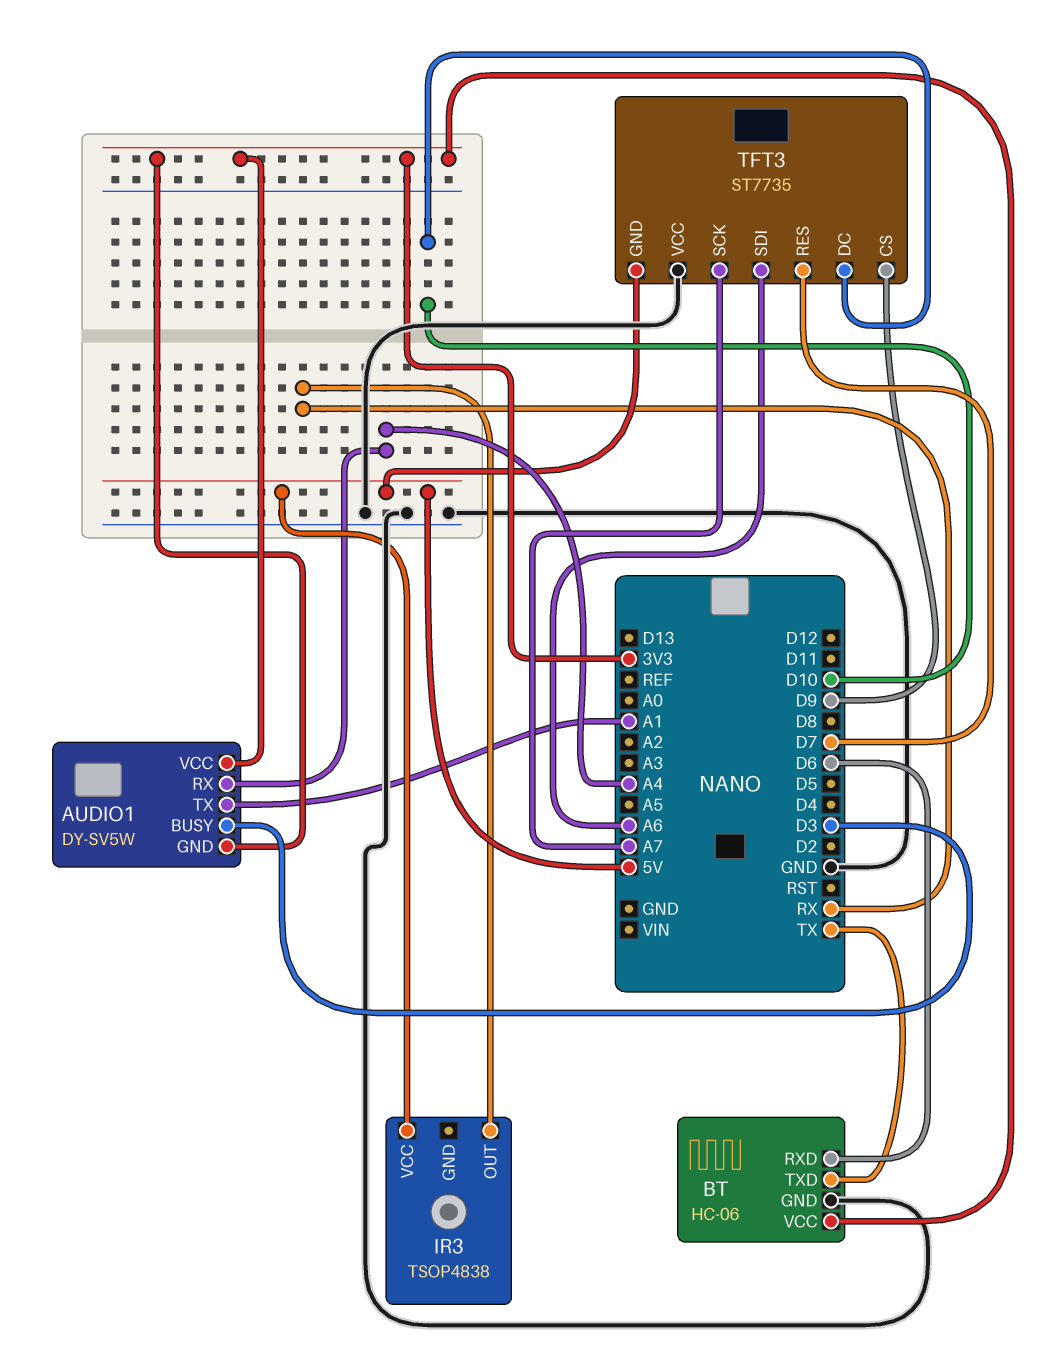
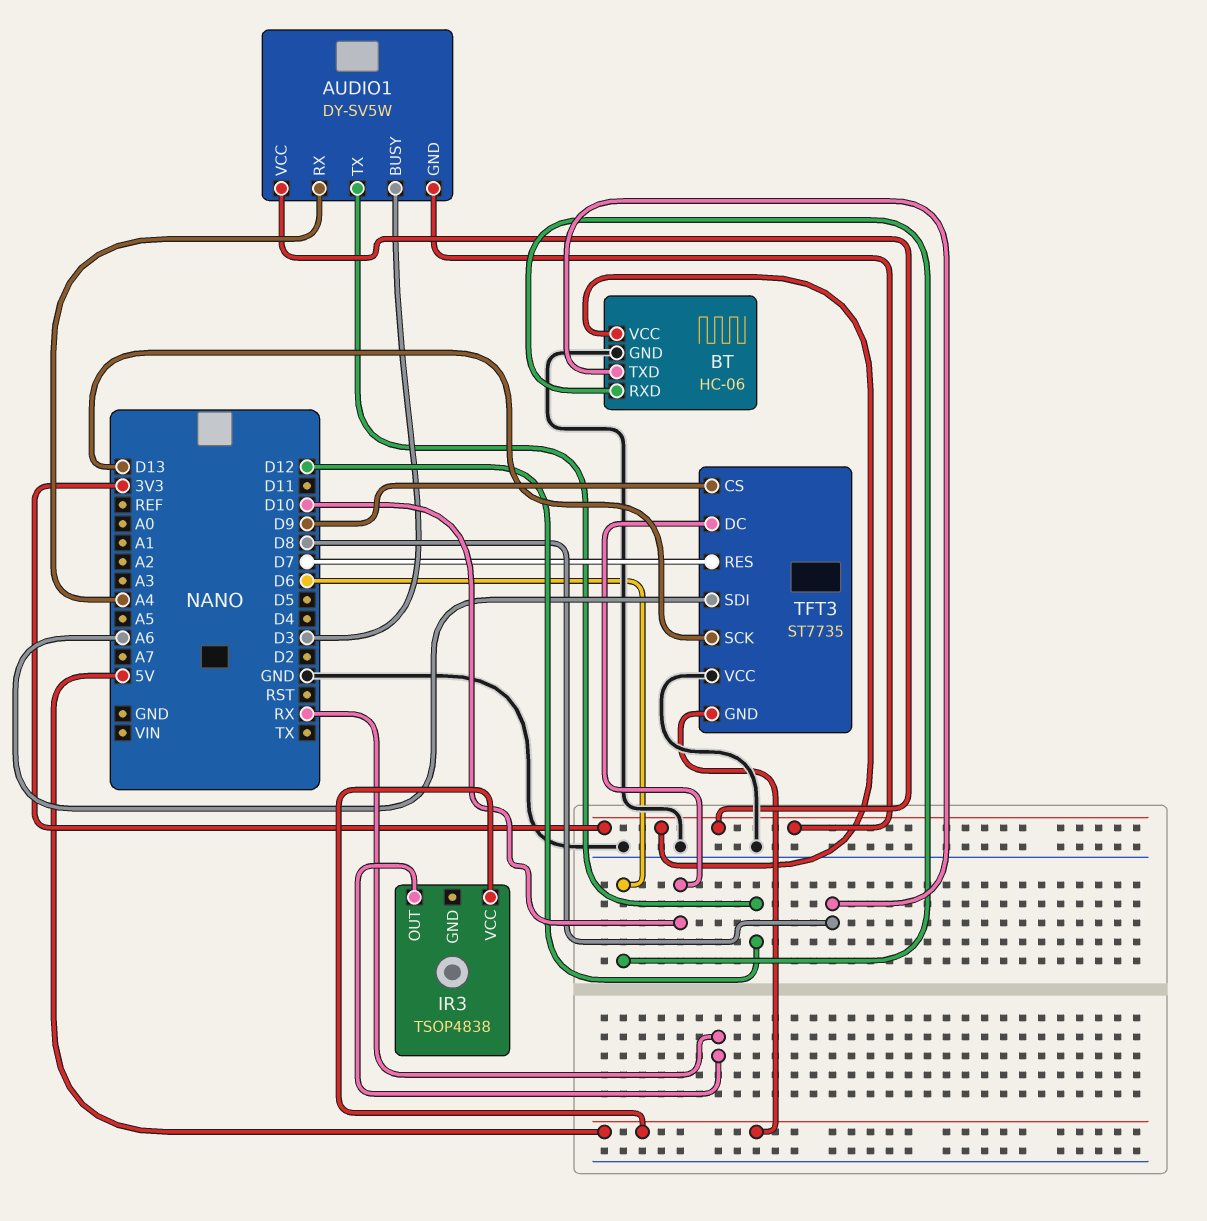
AUDIO1 pin TX: A1 -> D12
BT pin TXD: TX -> D8
TFT3 pin SCK: A7 -> D13

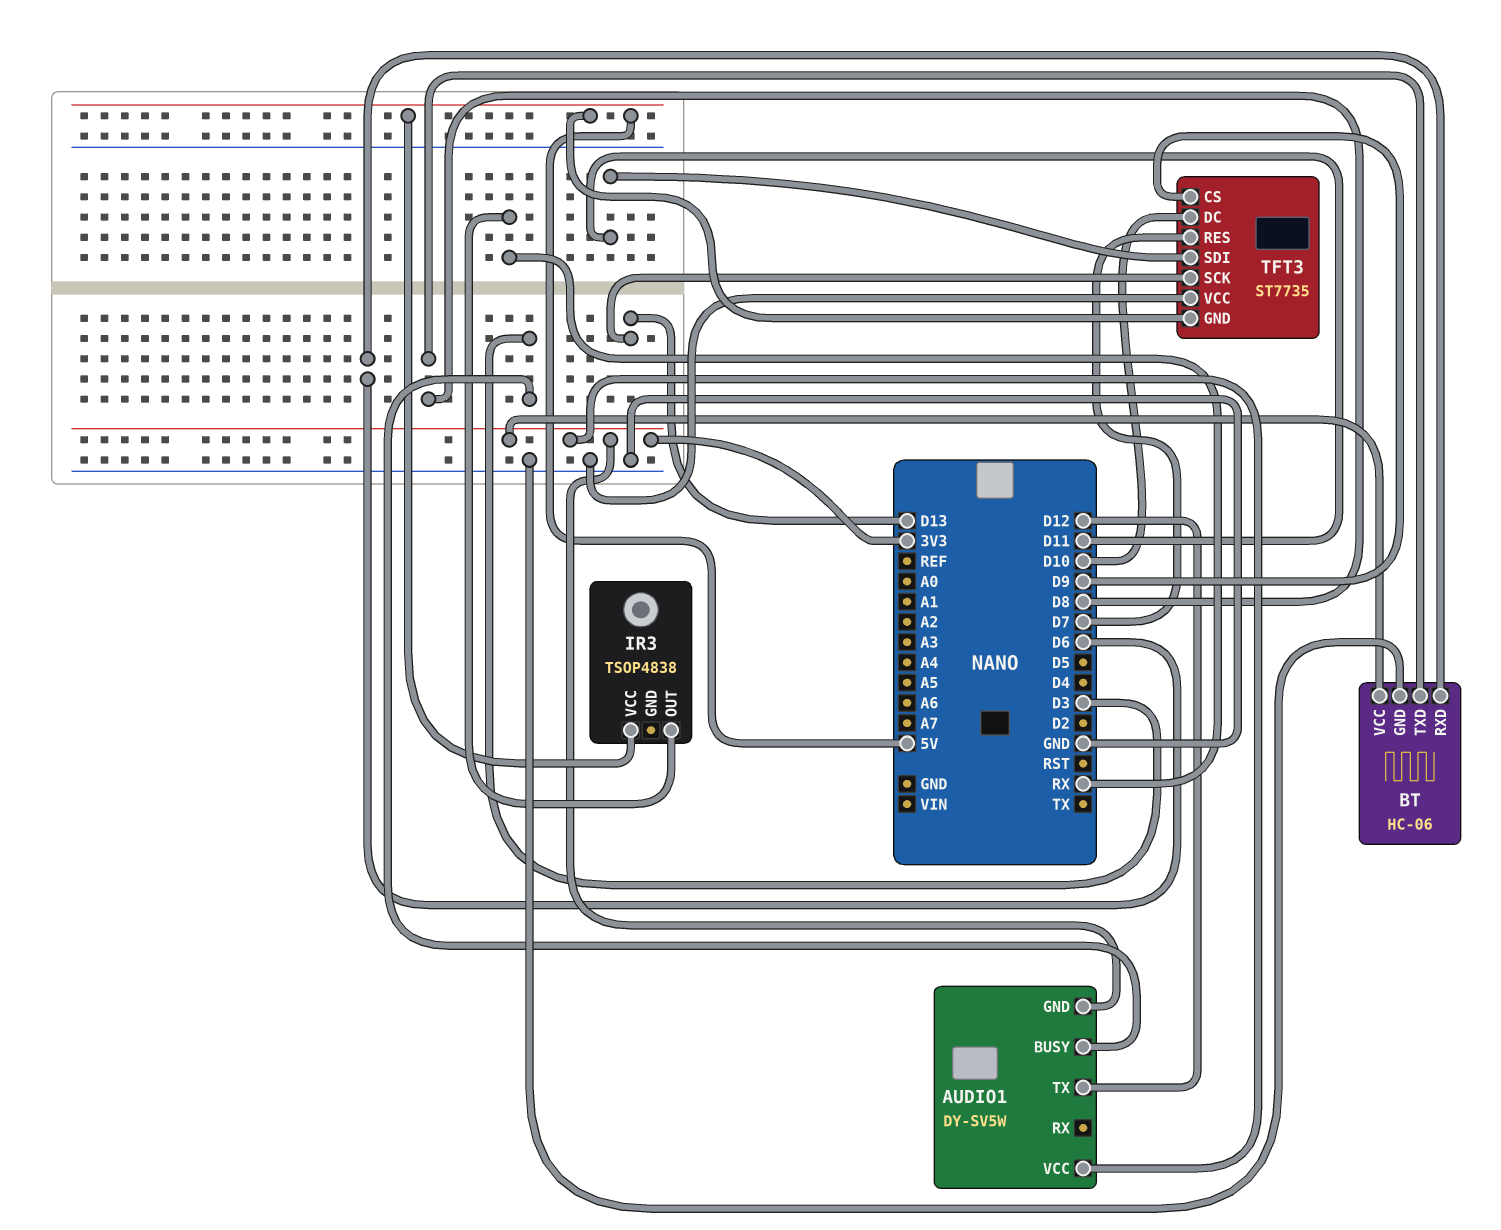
AUDIO1 pin RX: A4 -> none
TFT3 pin SDI: A6 -> D11

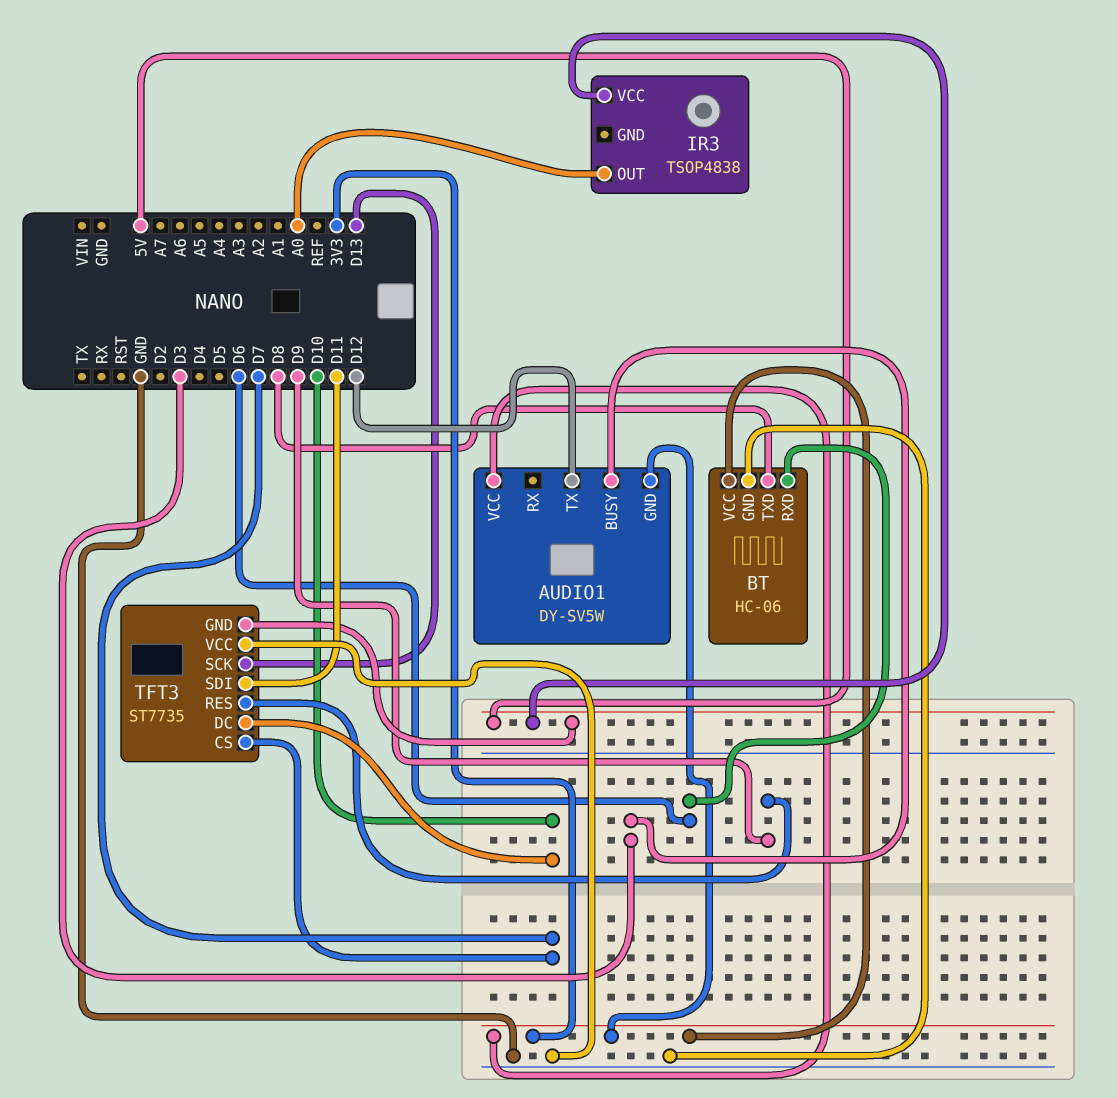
IR3 pin OUT: RX -> A0
TFT3 pin CS: D9 -> D7
TFT3 pin RES: D7 -> D9

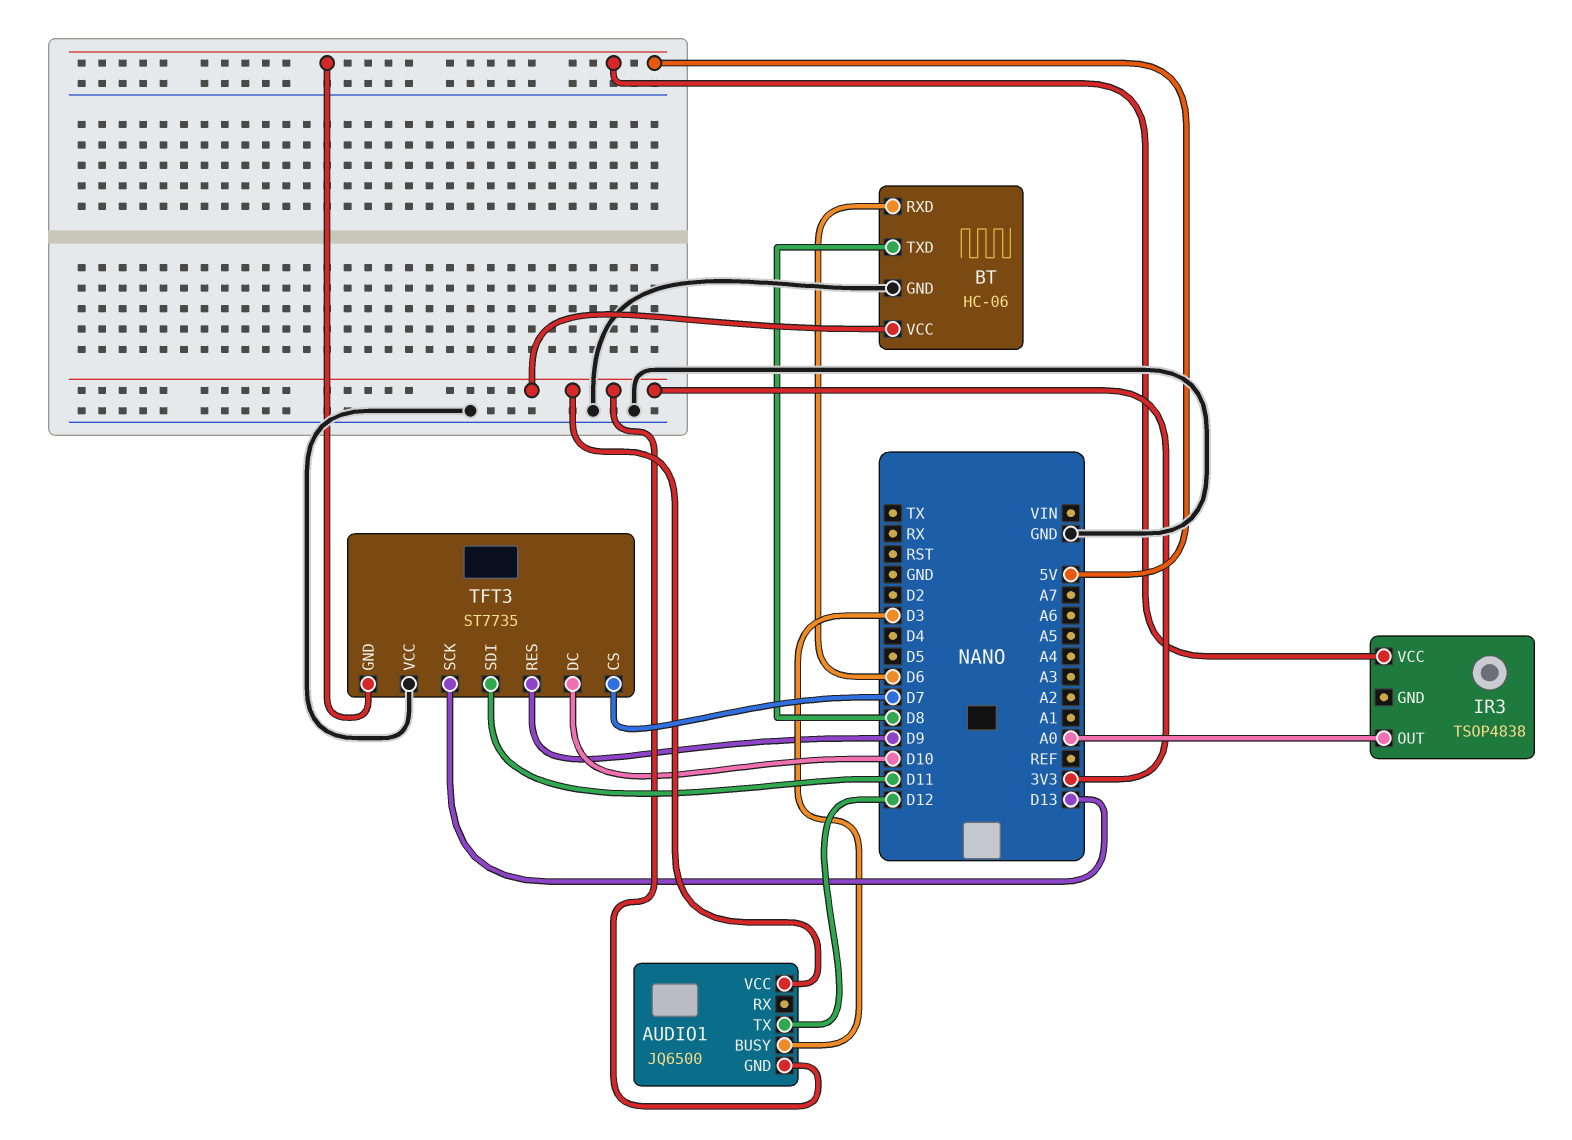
AUDIO1: DY-SV5W -> JQ6500

